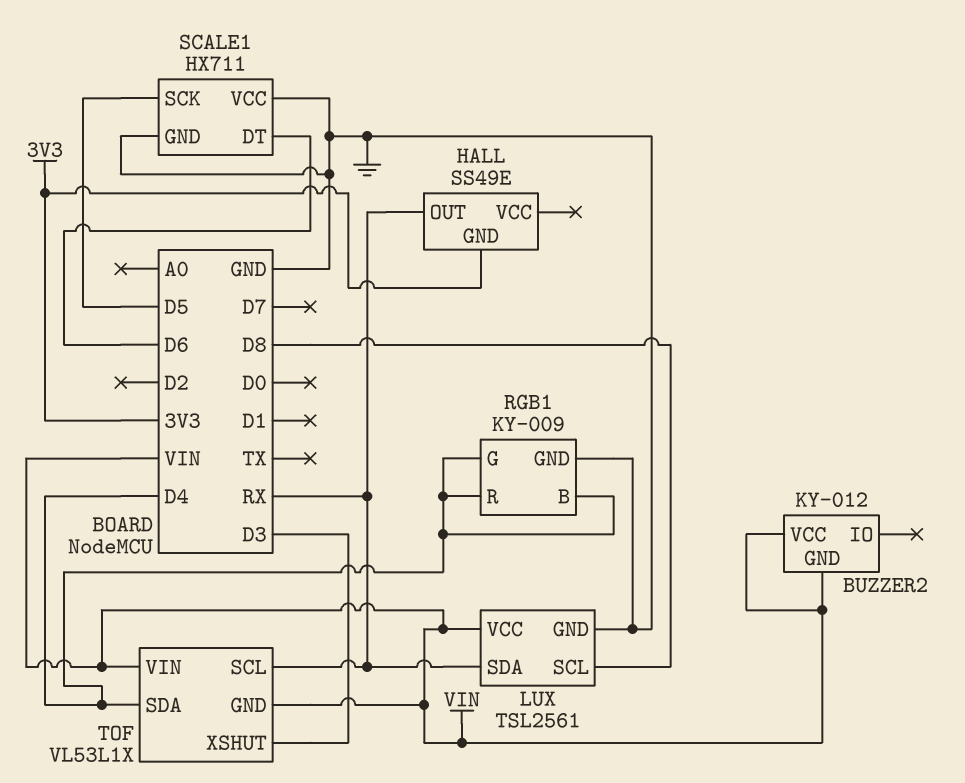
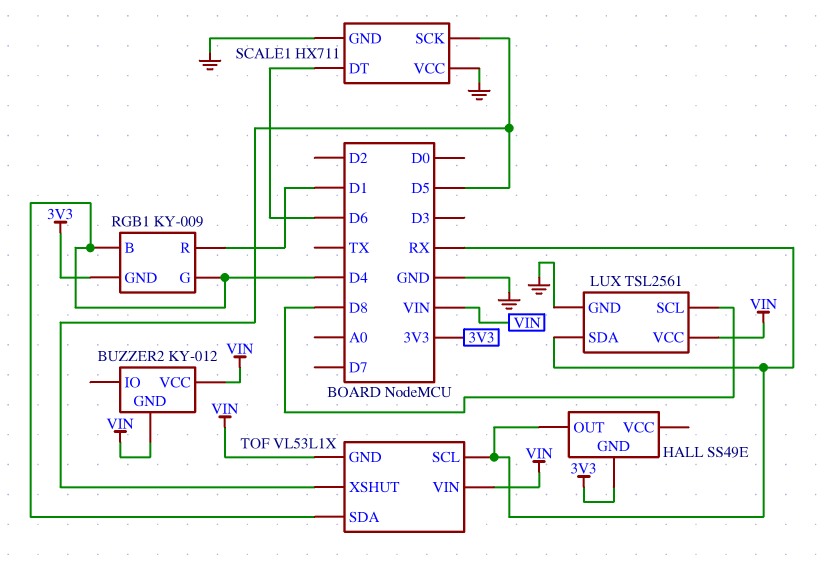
RGB1 pin GND: GND -> 3V3
RGB1 pin R: D4 -> D1
TOF pin XSHUT: D3 -> D5

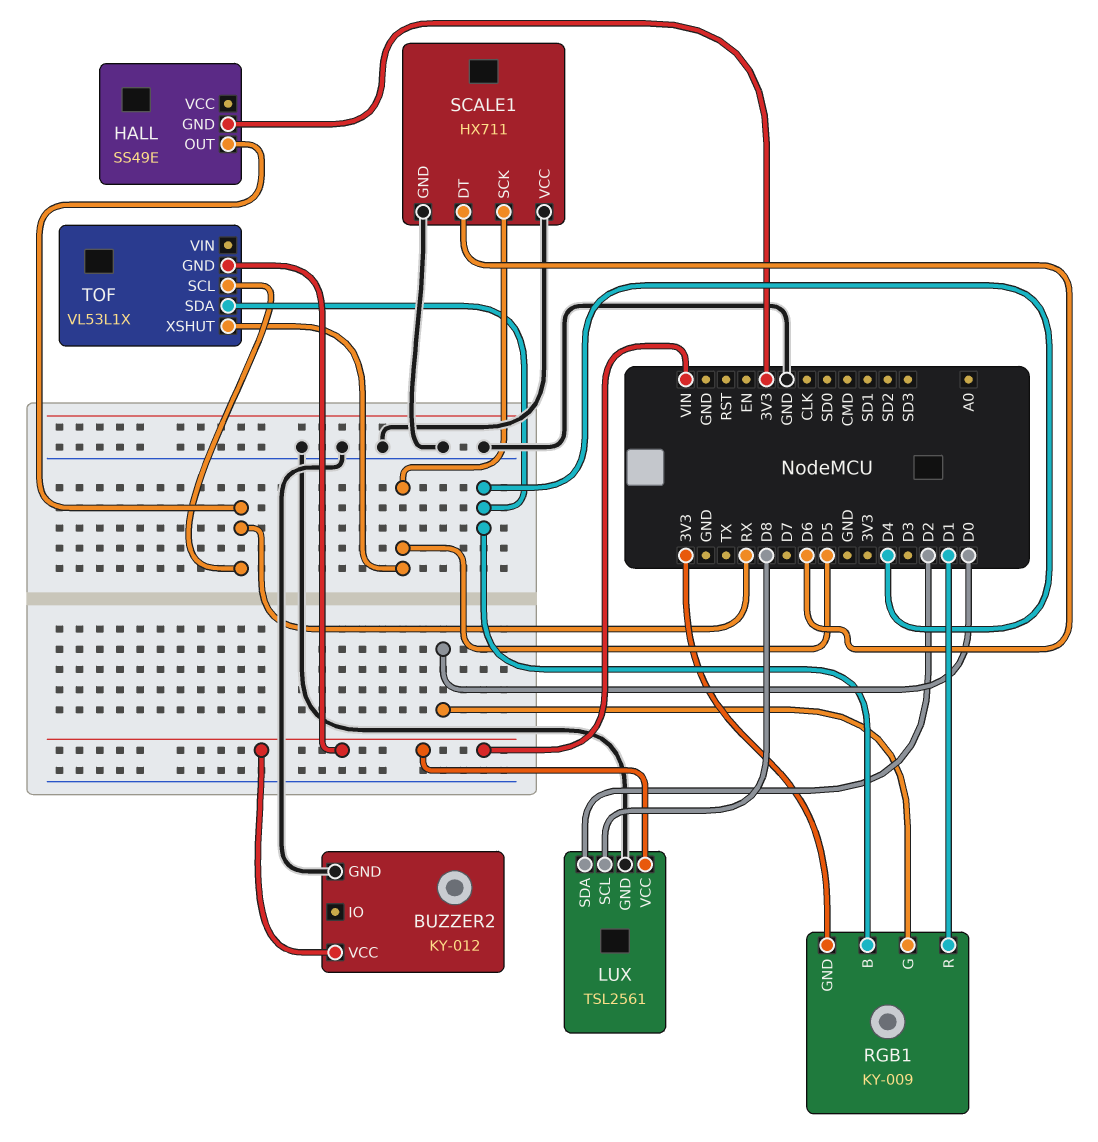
BUZZER2 pin GND: VIN -> GND
LUX pin SDA: RX -> D2
RGB1 pin G: D4 -> D0
TOF pin VIN: VIN -> none

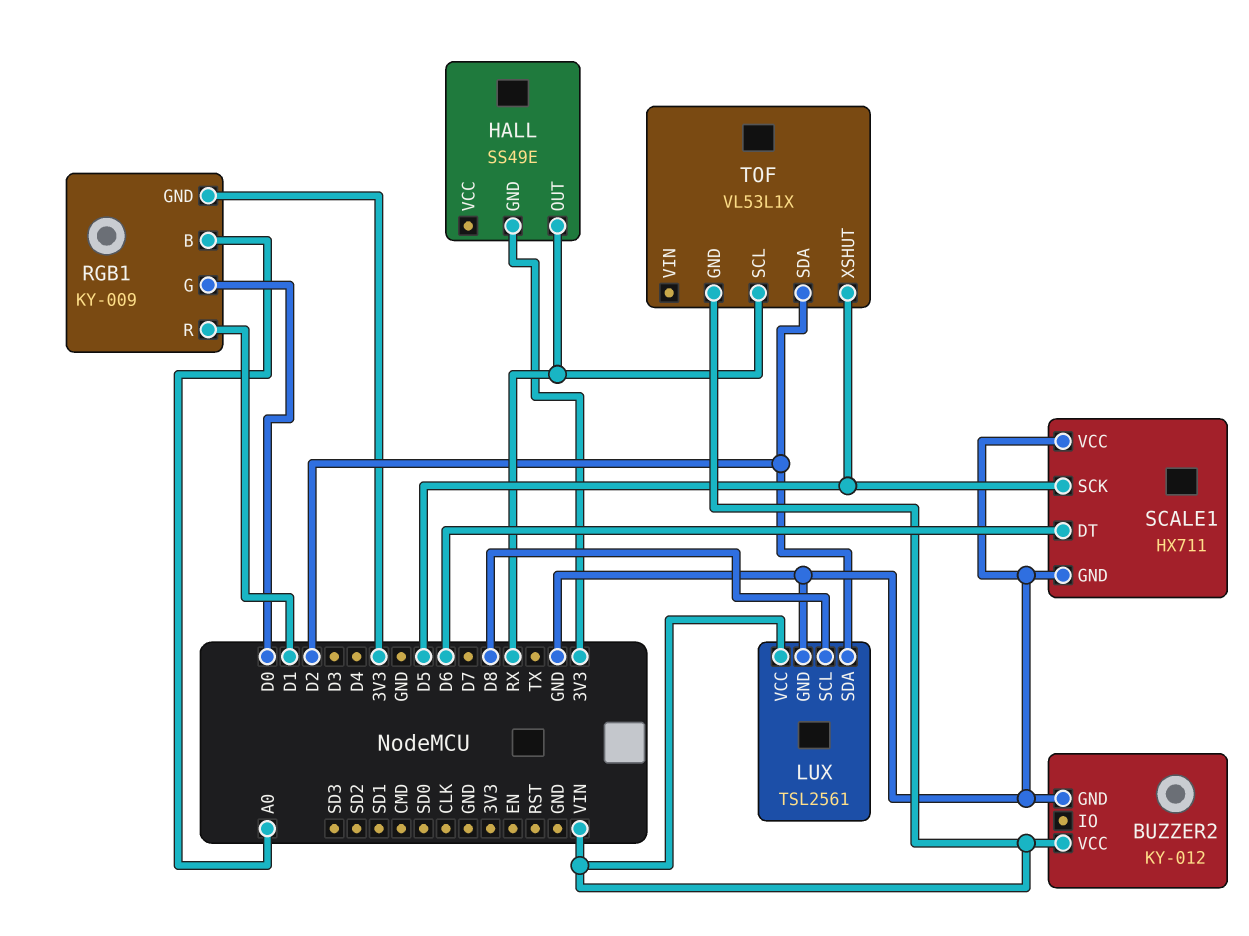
RGB1 pin B: D4 -> A0
TOF pin SDA: D4 -> D2

